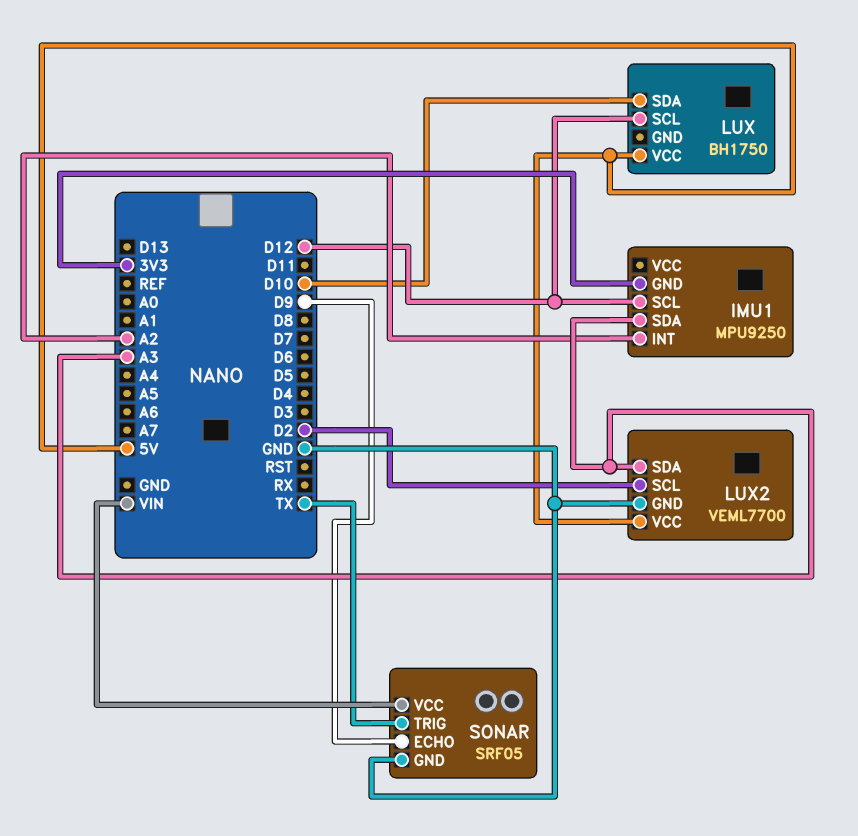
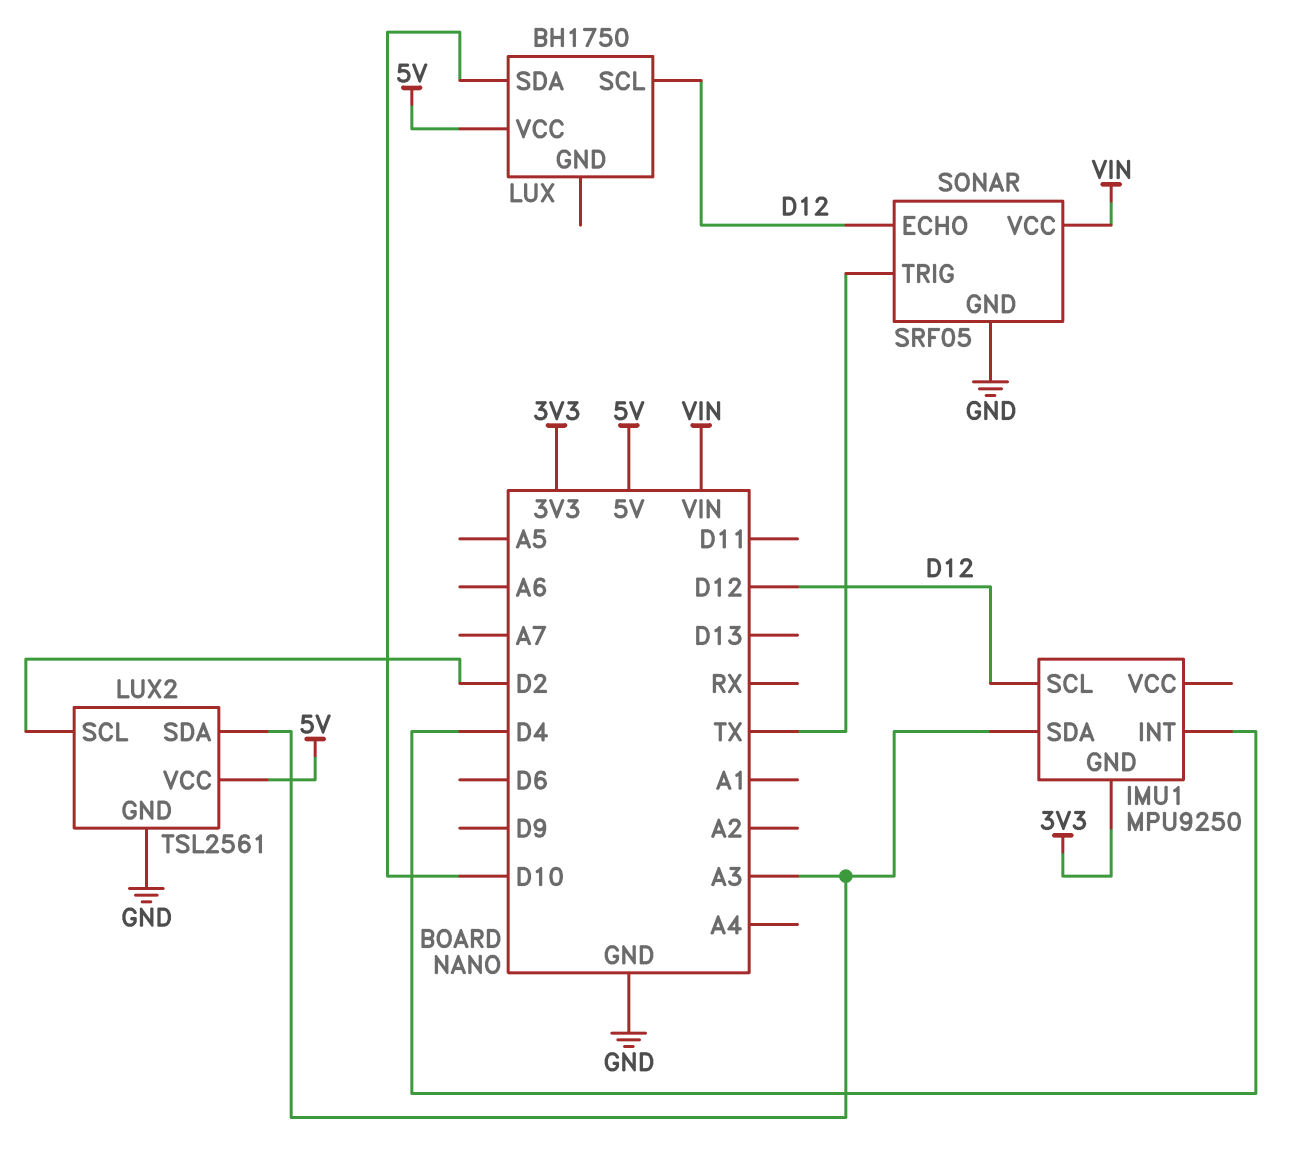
IMU1 pin INT: A2 -> D4
LUX2: VEML7700 -> TSL2561
SONAR pin ECHO: D9 -> D12

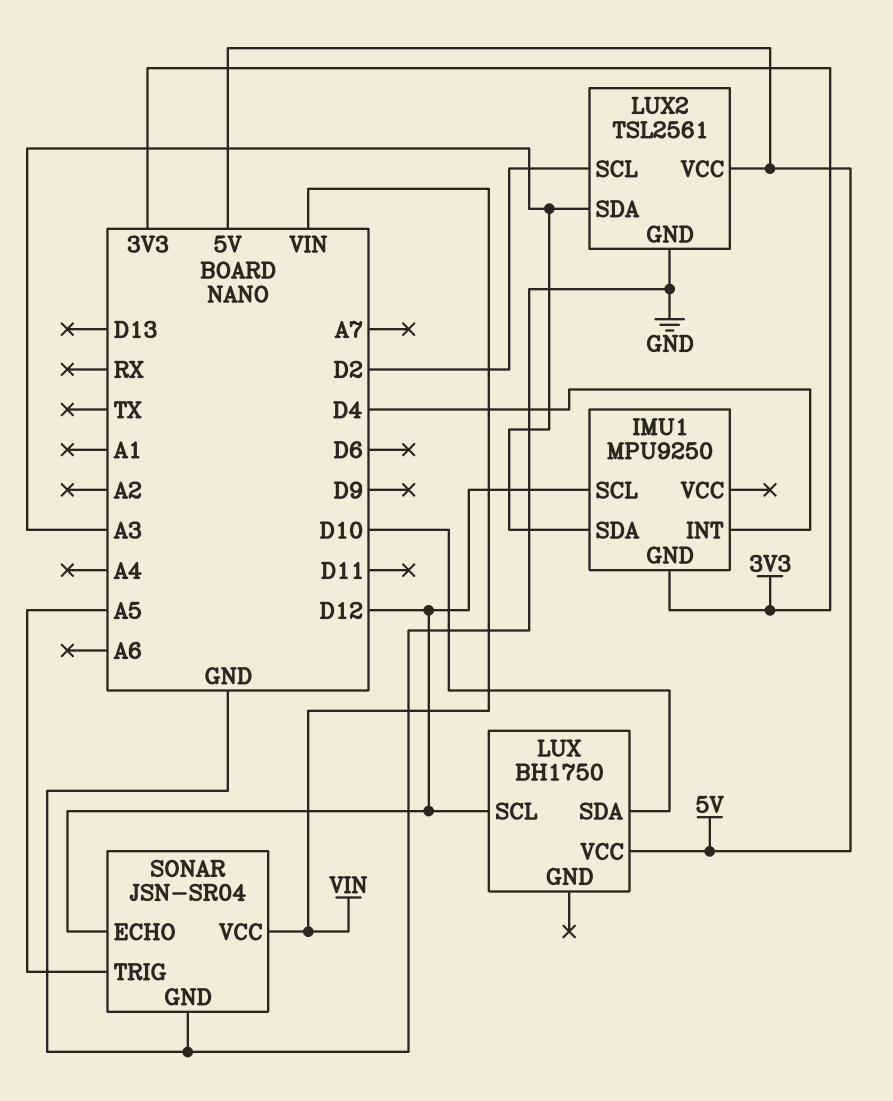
SONAR: SRF05 -> JSN-SR04
SONAR pin TRIG: TX -> A5

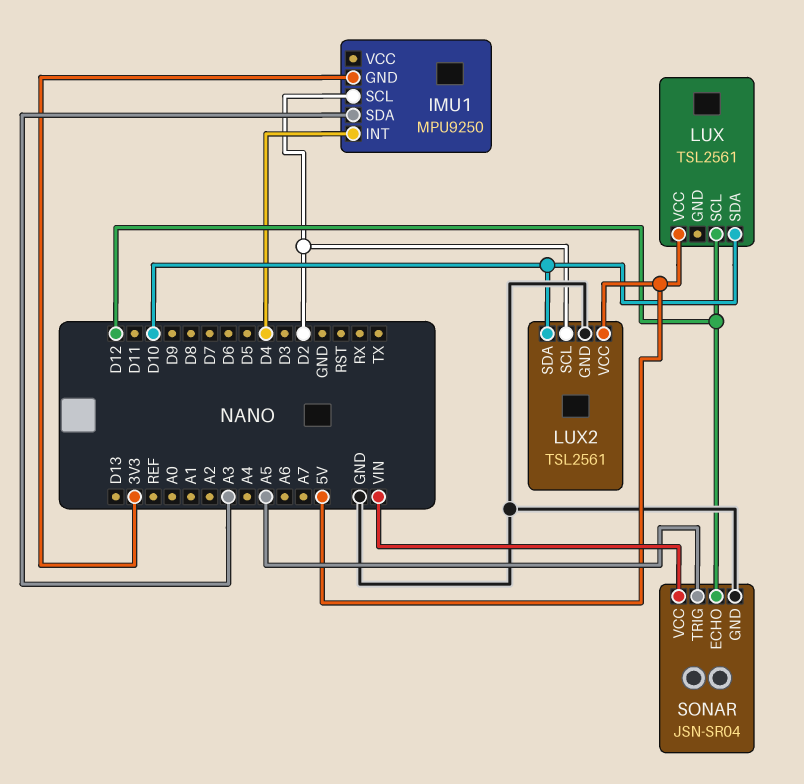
IMU1 pin SCL: D12 -> D2
LUX: BH1750 -> TSL2561
LUX2 pin SDA: A3 -> D10

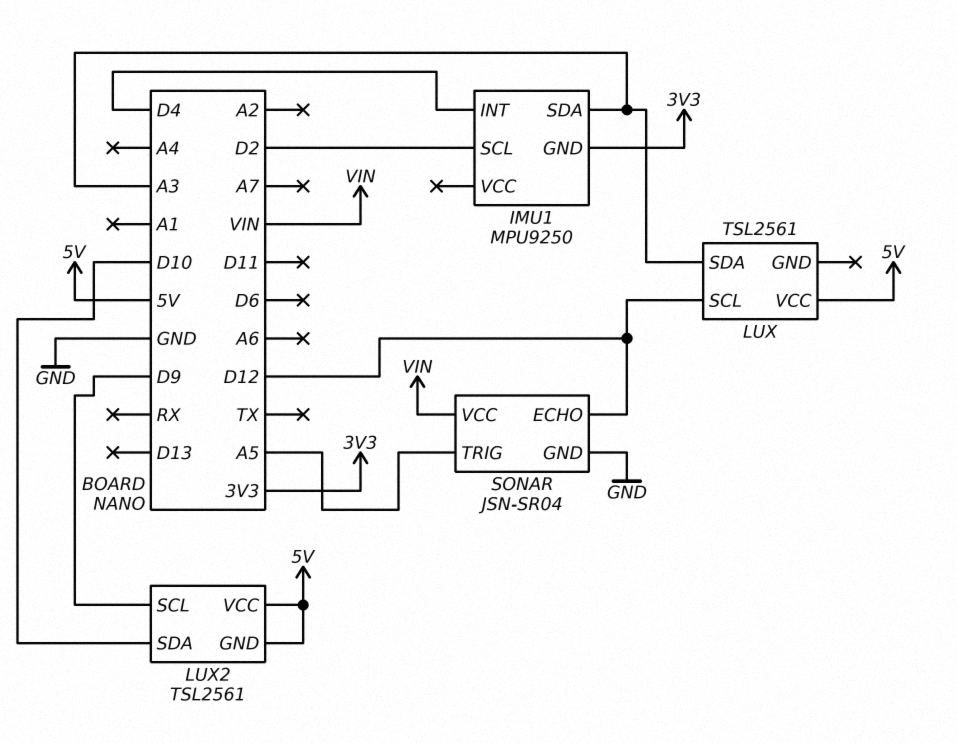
LUX pin SDA: D10 -> A3
LUX2 pin GND: GND -> 5V
LUX2 pin SCL: D2 -> D9

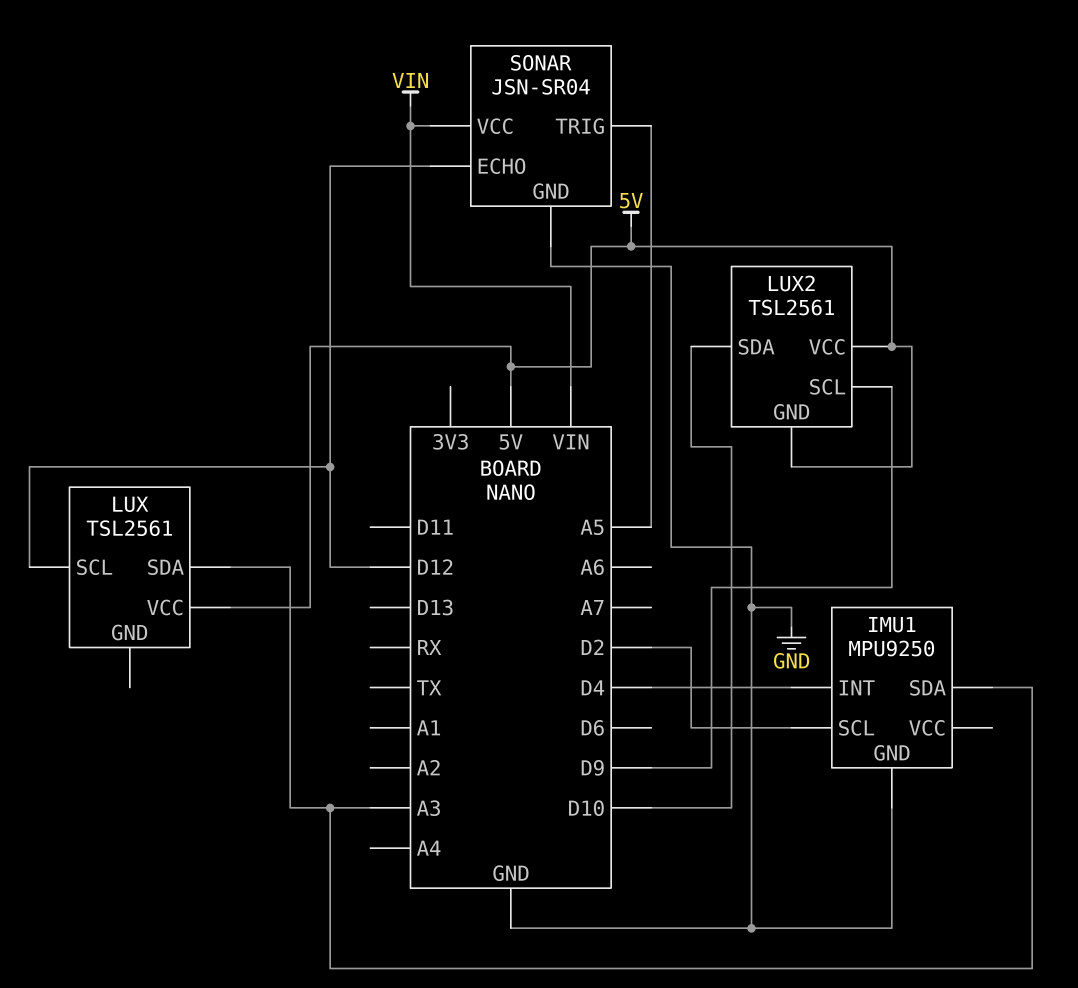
IMU1 pin GND: 3V3 -> GND

